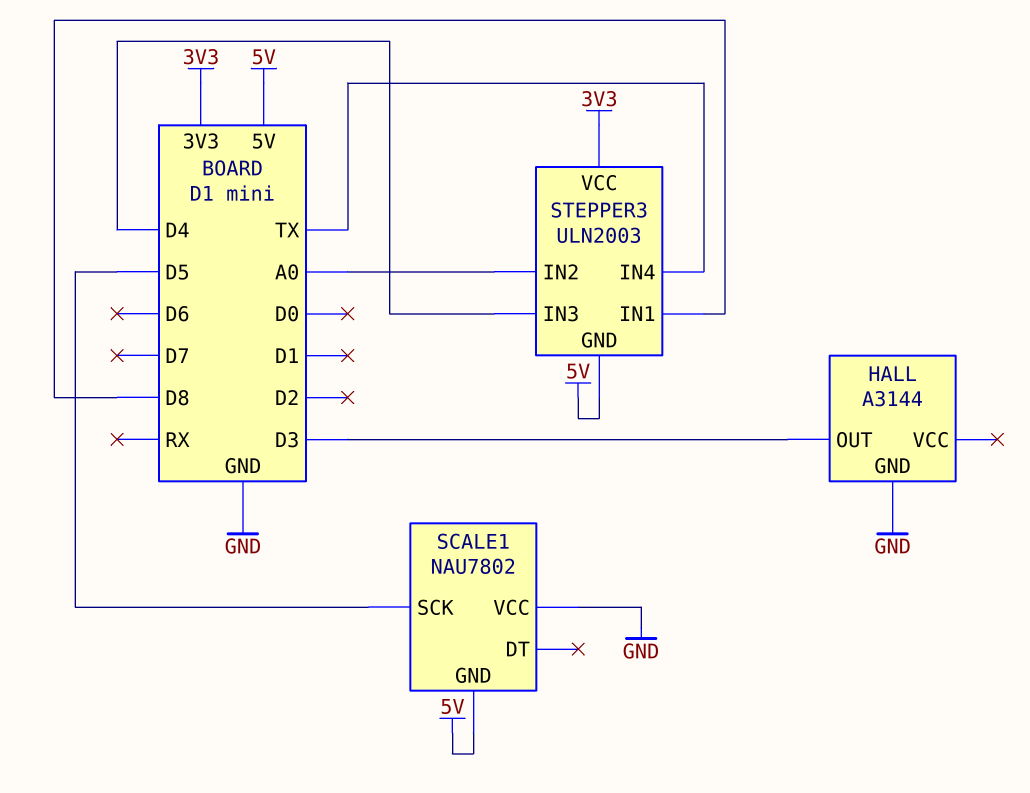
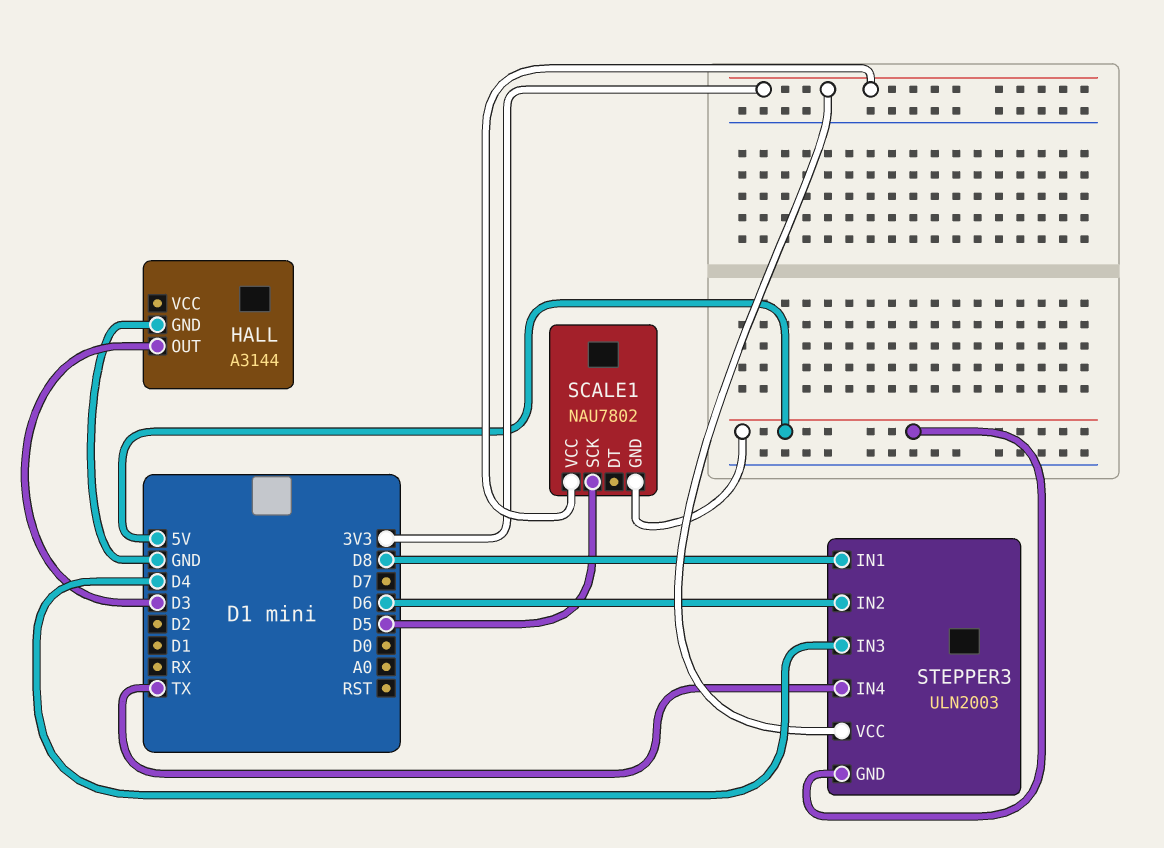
SCALE1 pin VCC: GND -> 3V3
STEPPER3 pin IN2: A0 -> D6

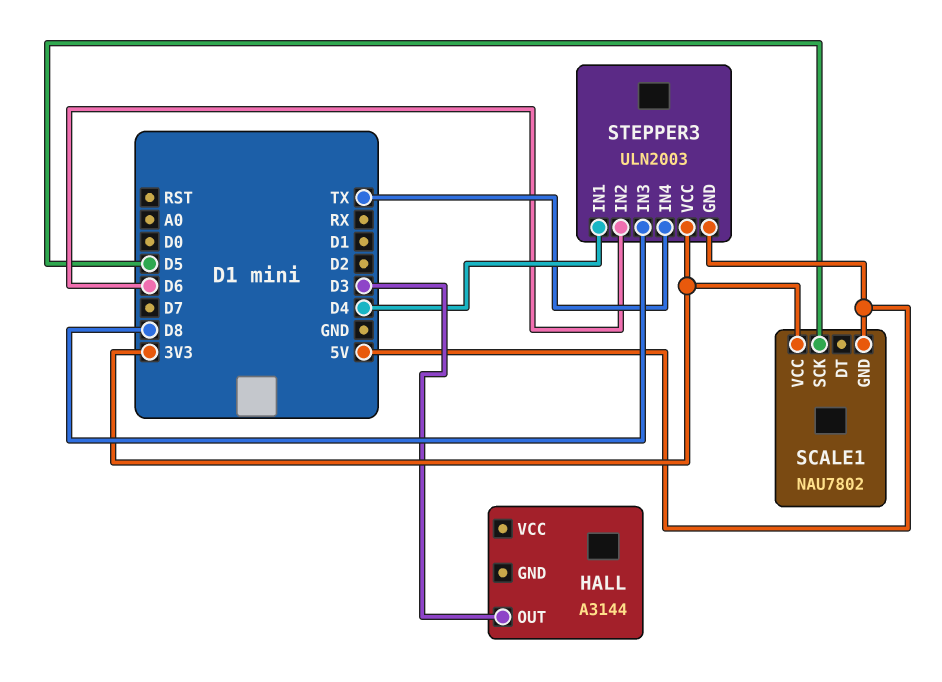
HALL pin GND: GND -> none
STEPPER3 pin IN1: D8 -> D4
STEPPER3 pin IN3: D4 -> D8

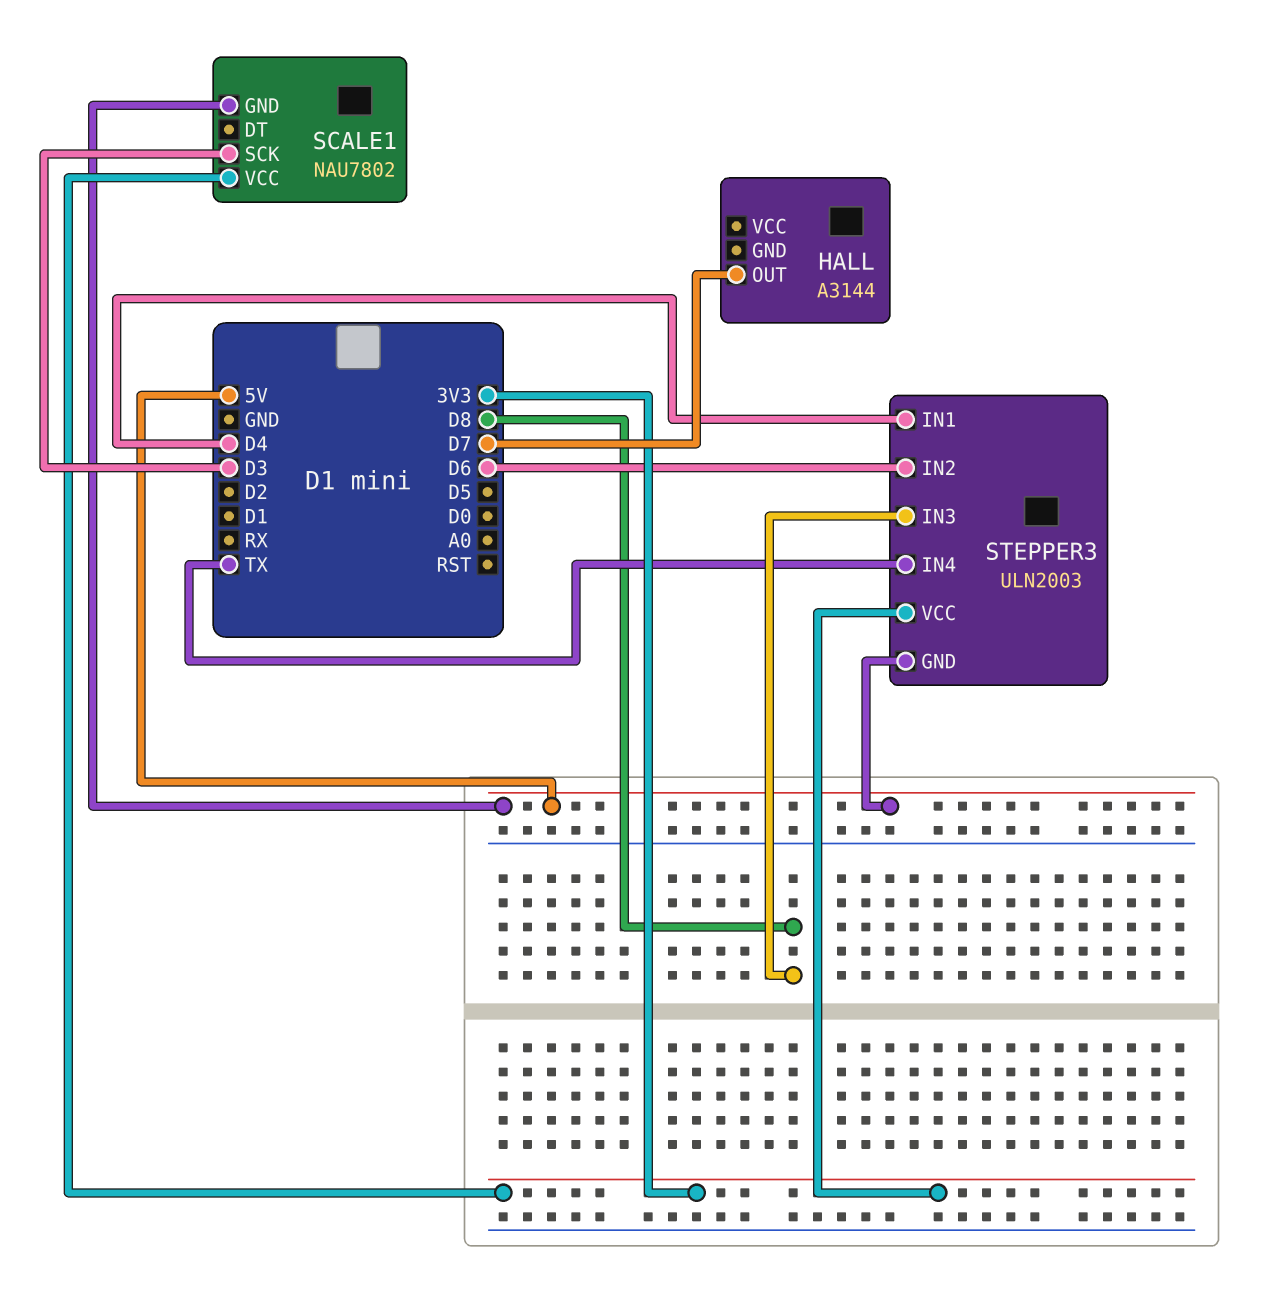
HALL pin OUT: D3 -> D7
SCALE1 pin SCK: D5 -> D3

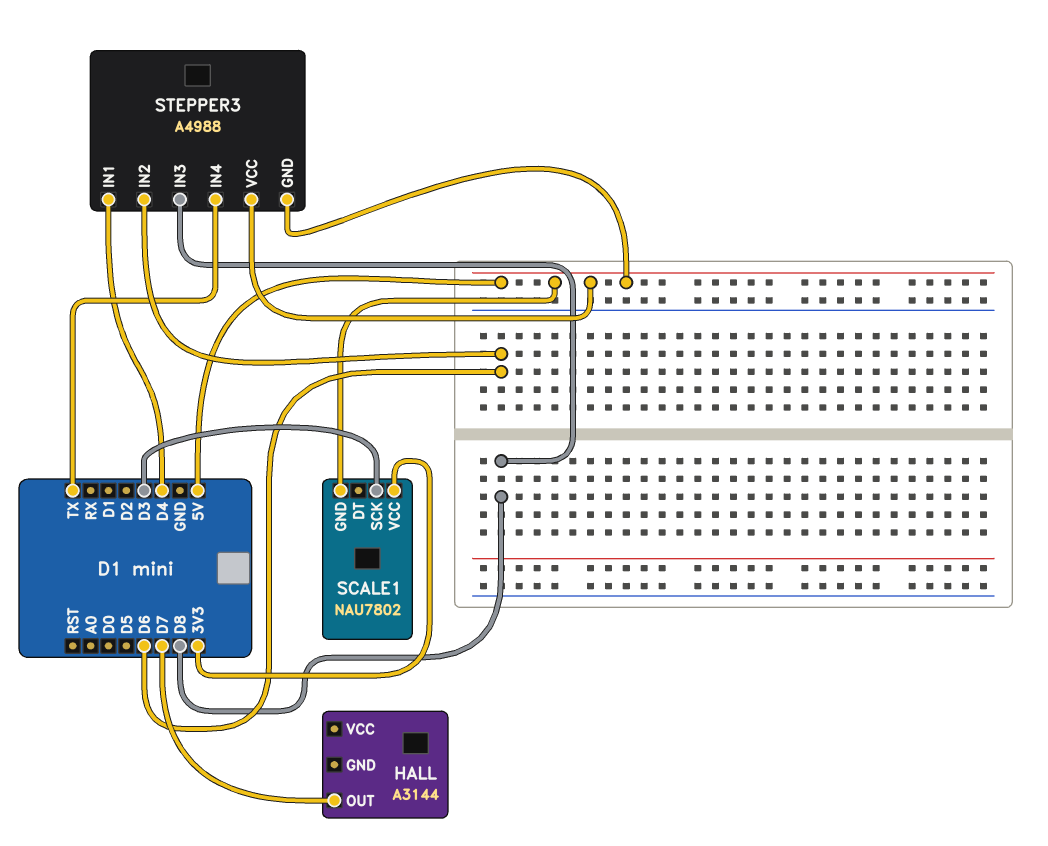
STEPPER3: ULN2003 -> A4988
STEPPER3 pin VCC: 3V3 -> 5V

